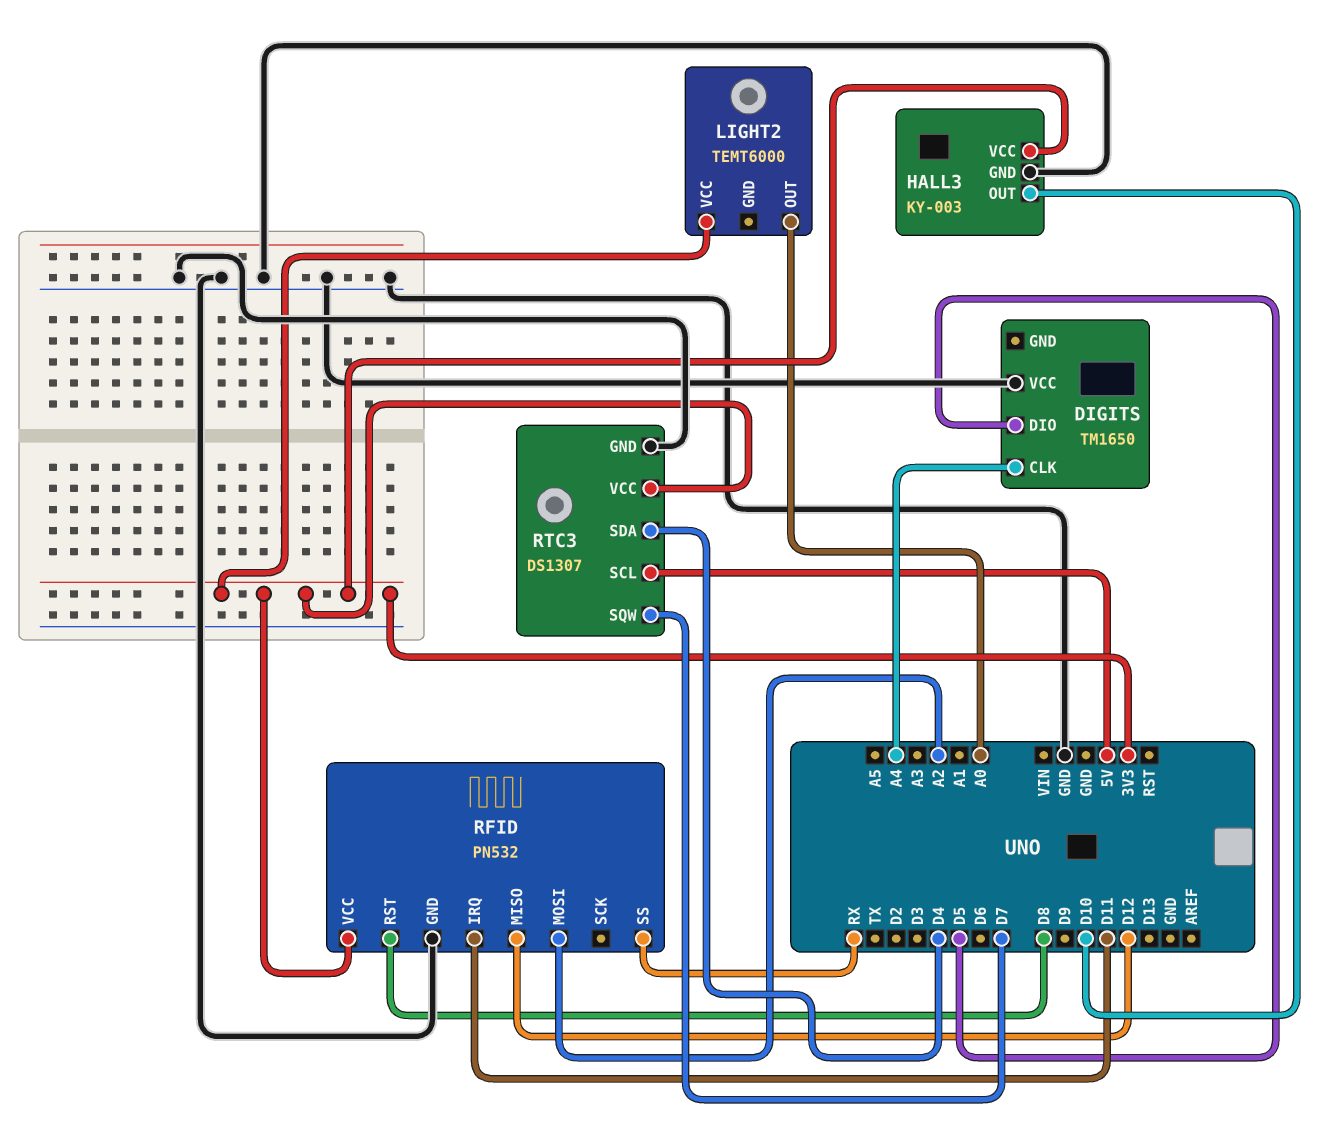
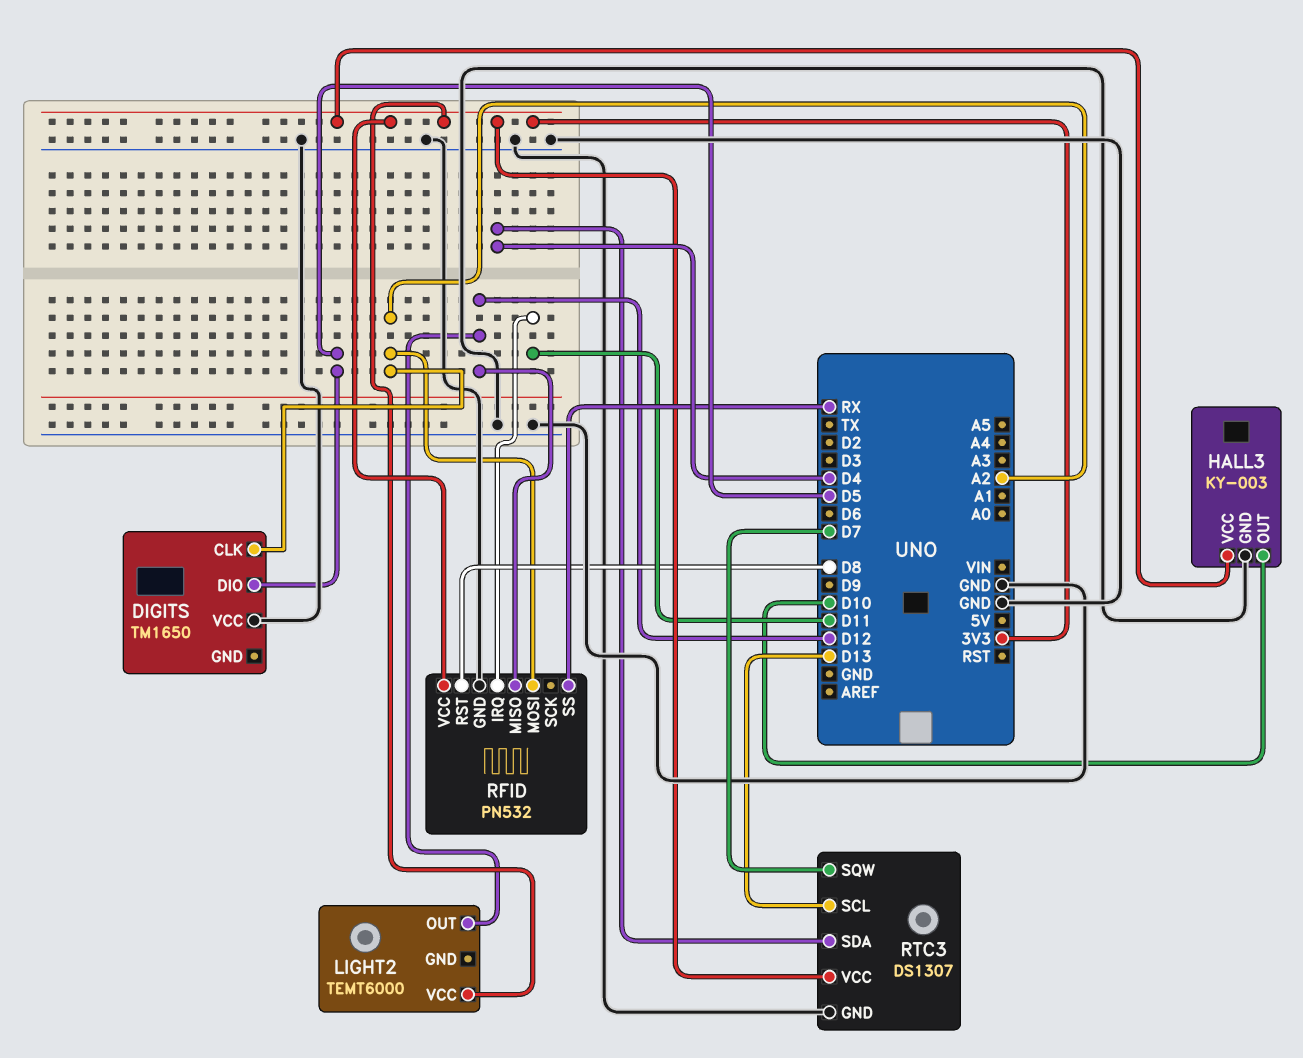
DIGITS pin CLK: A4 -> A2
LIGHT2 pin OUT: A0 -> D12
RTC3 pin SCL: 5V -> D13

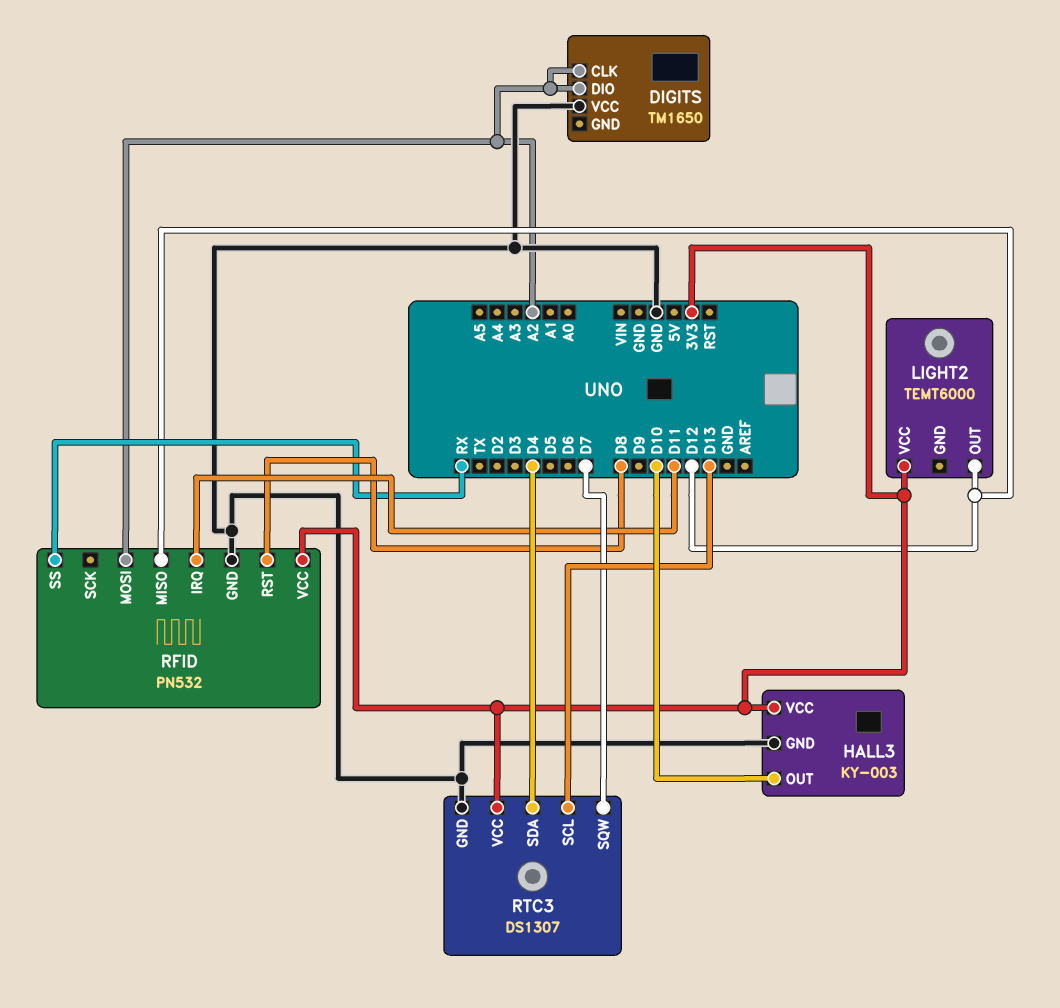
DIGITS pin DIO: D5 -> A2

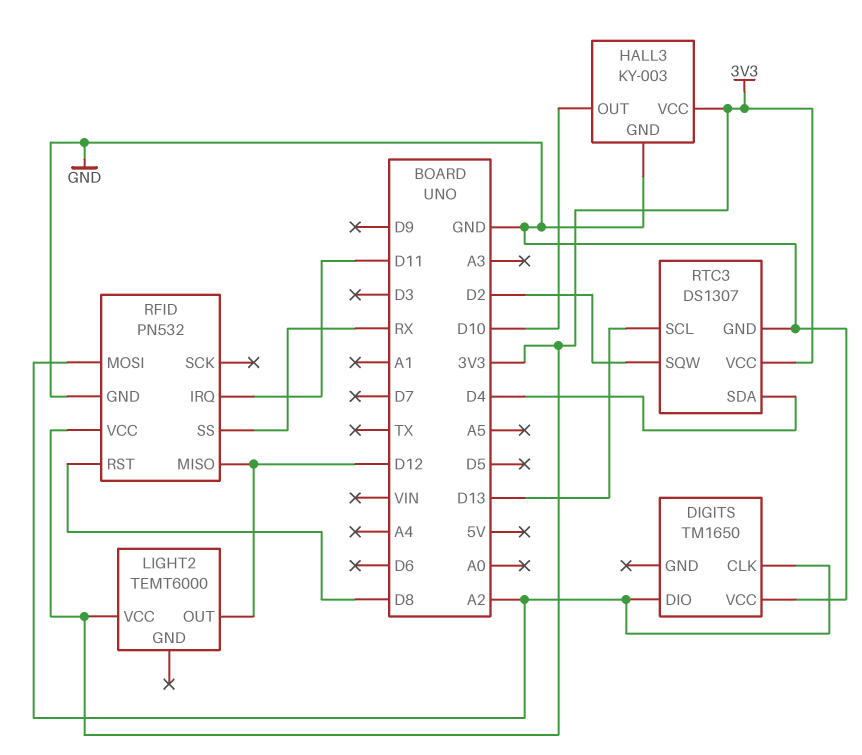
RTC3 pin SQW: D7 -> D2

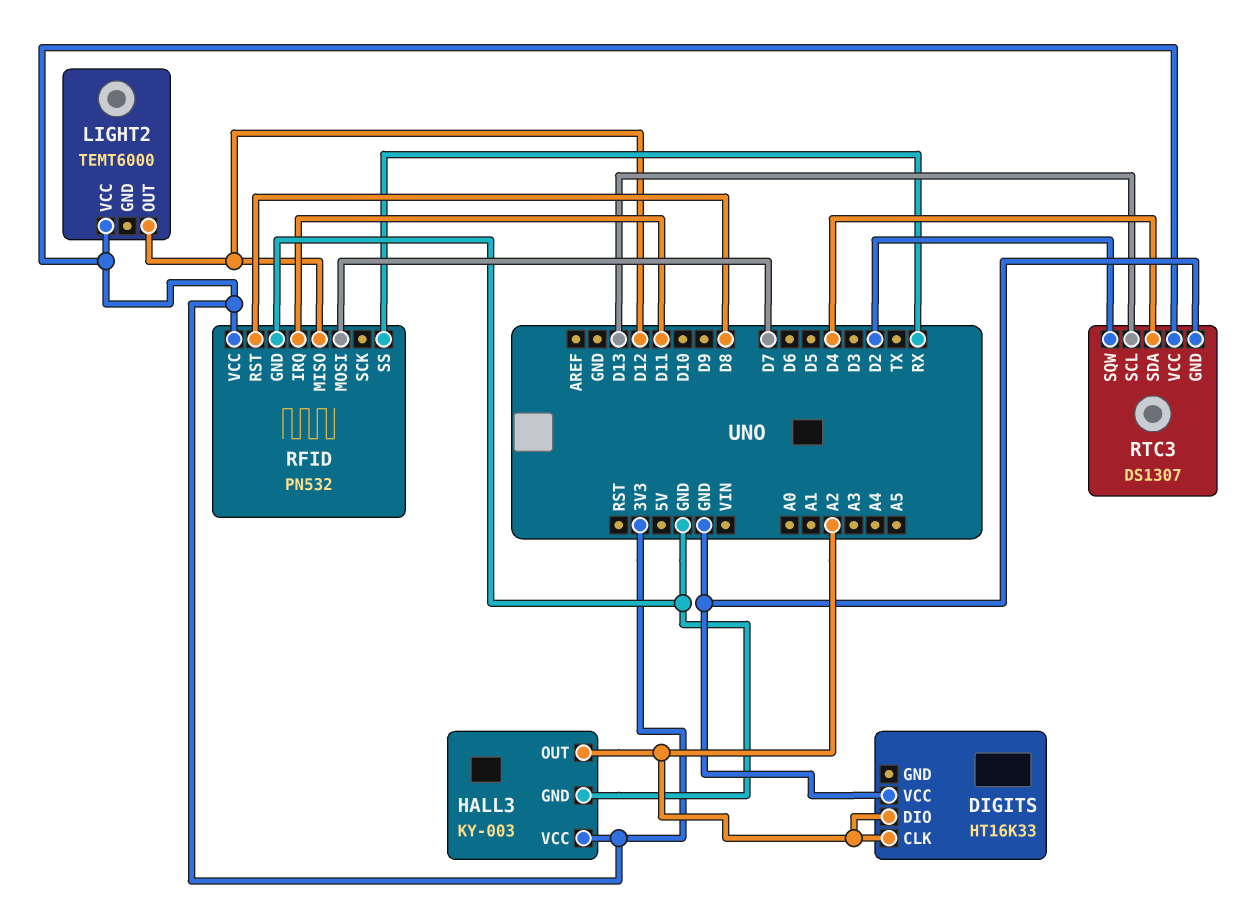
DIGITS: TM1650 -> HT16K33
HALL3 pin OUT: D10 -> A2
RFID pin MOSI: A2 -> D7

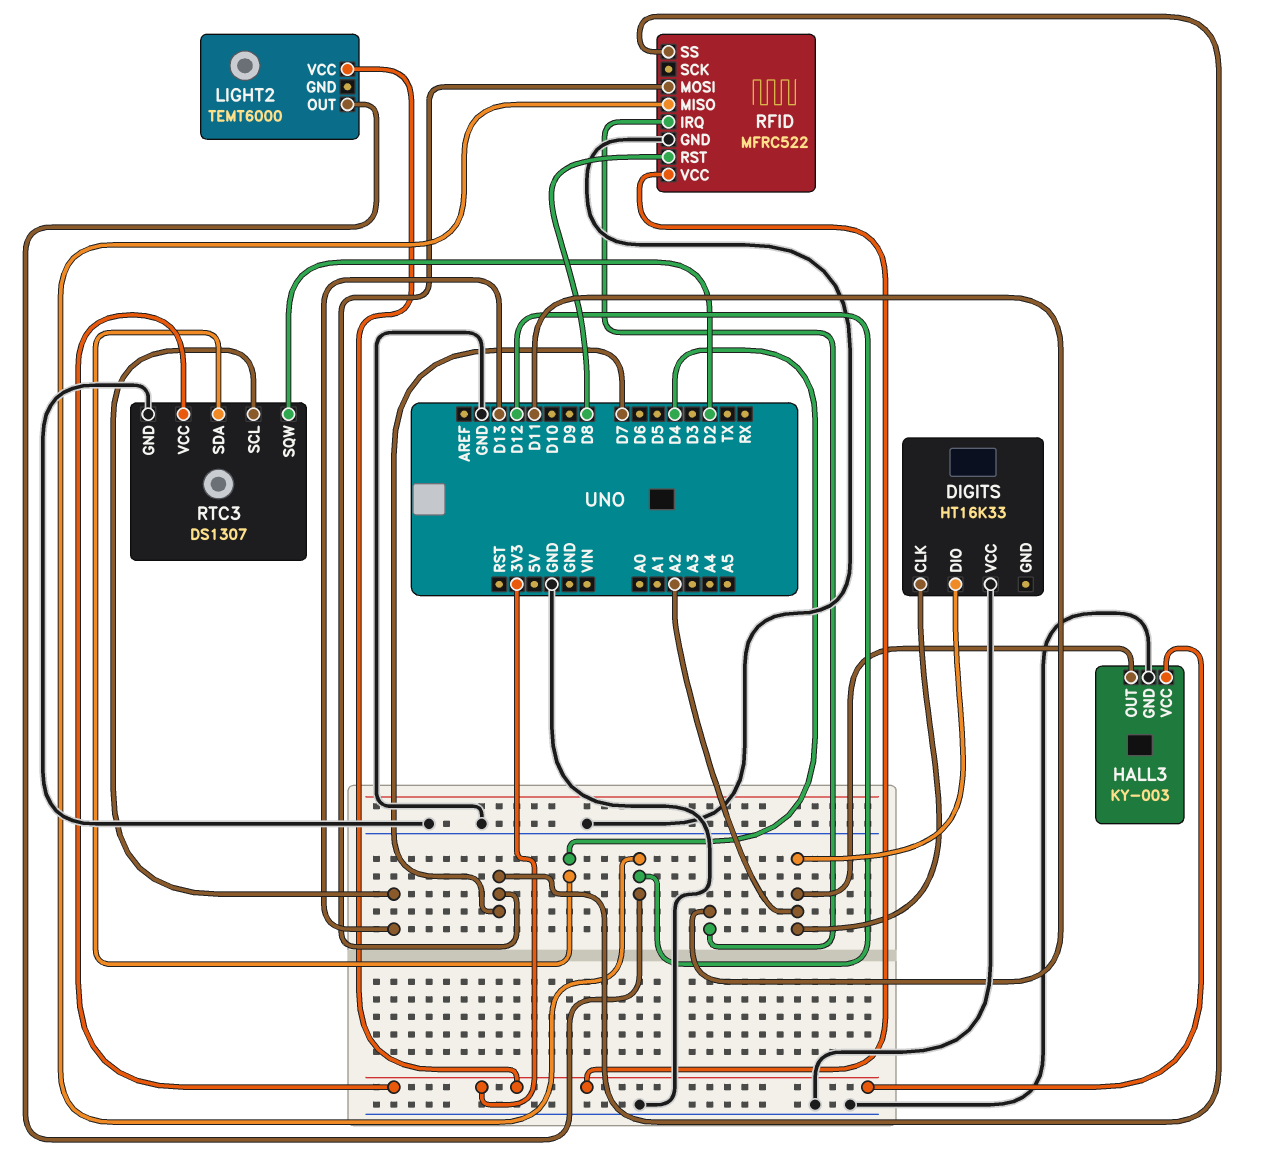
RFID: PN532 -> MFRC522
RFID pin SS: RX -> D7

